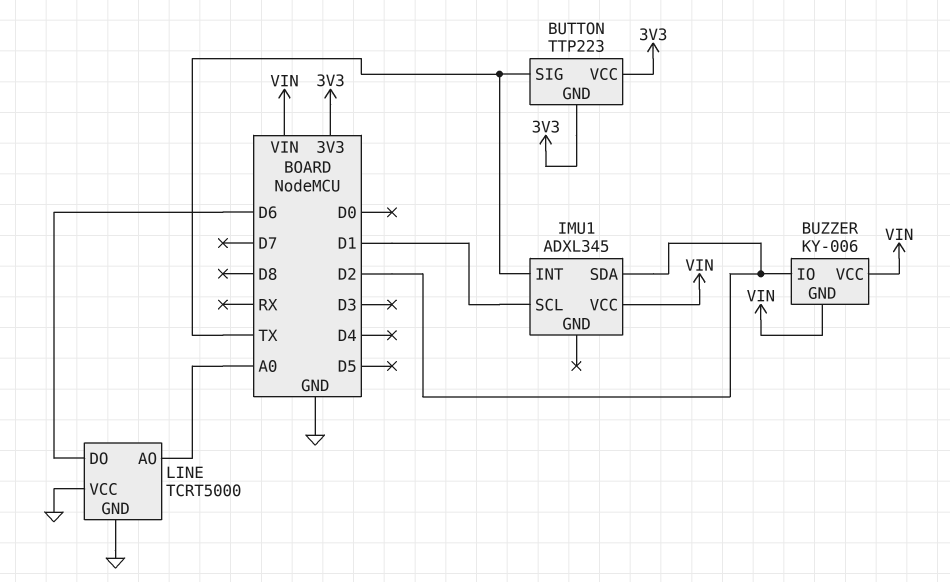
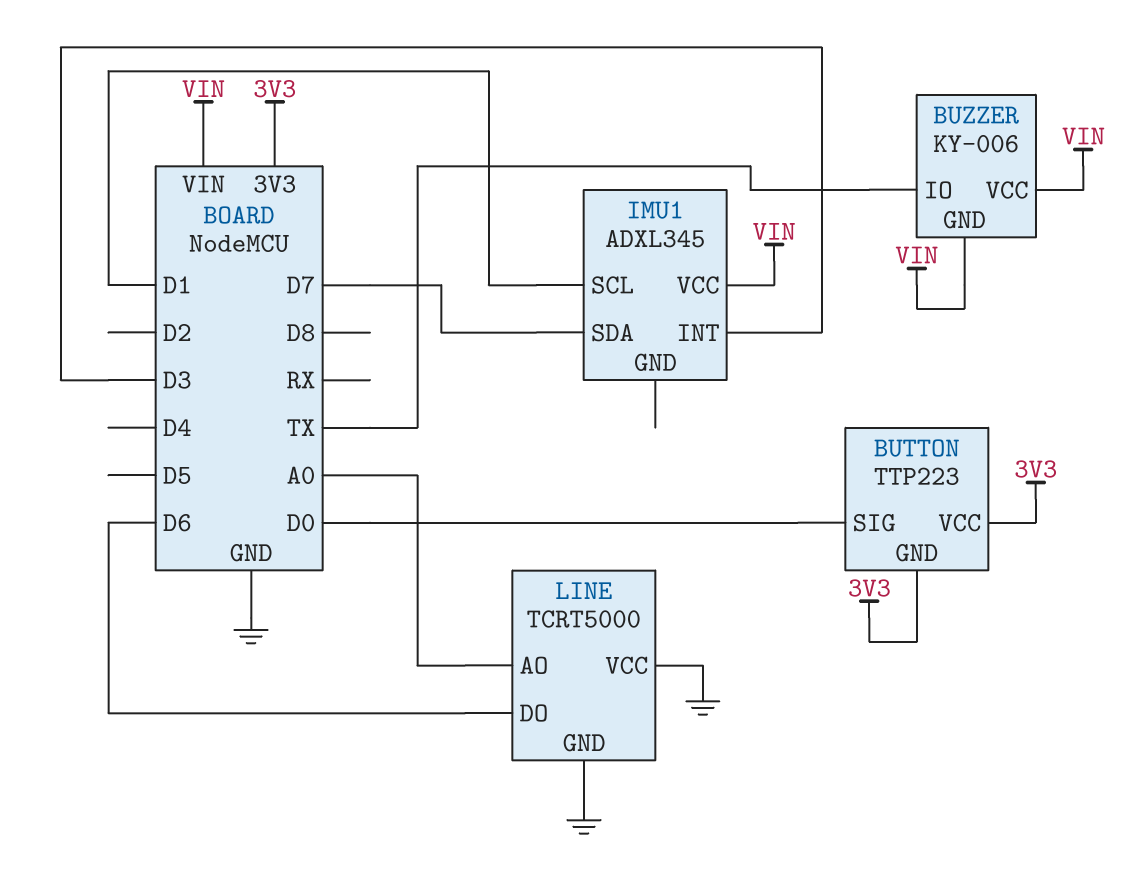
BUTTON pin SIG: TX -> D0
BUZZER pin IO: D2 -> TX
IMU1 pin INT: TX -> D3
IMU1 pin SDA: D2 -> D7

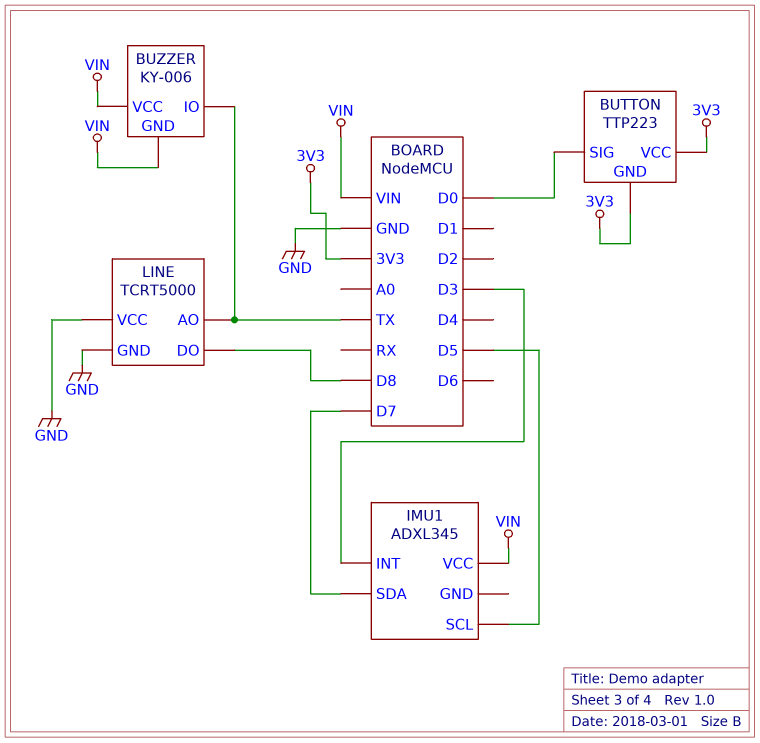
IMU1 pin SCL: D1 -> D5
LINE pin AO: A0 -> TX
LINE pin DO: D6 -> D8

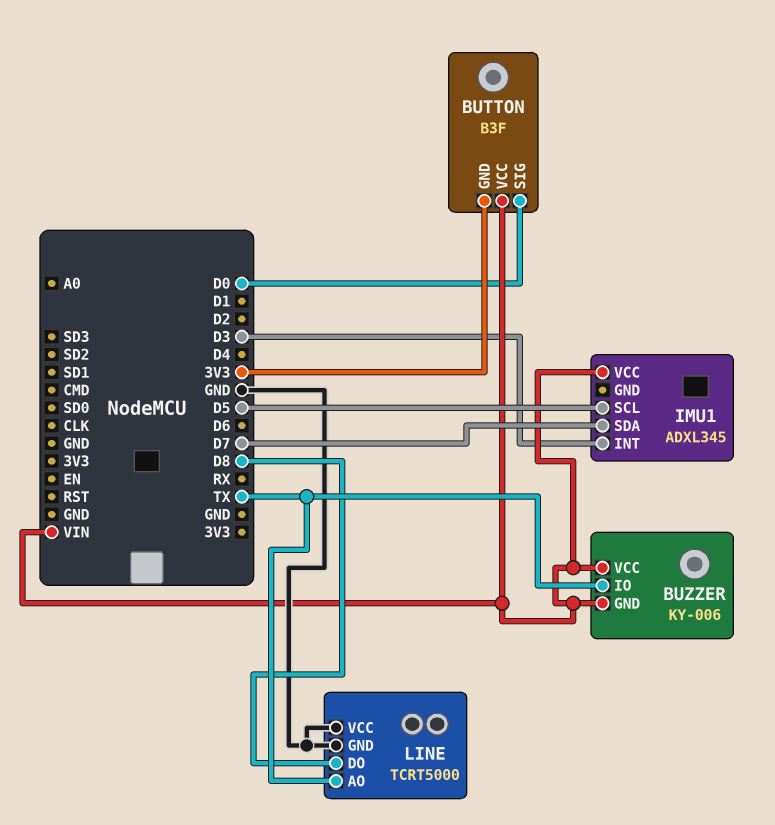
BUTTON: TTP223 -> B3F
BUTTON pin VCC: 3V3 -> VIN

